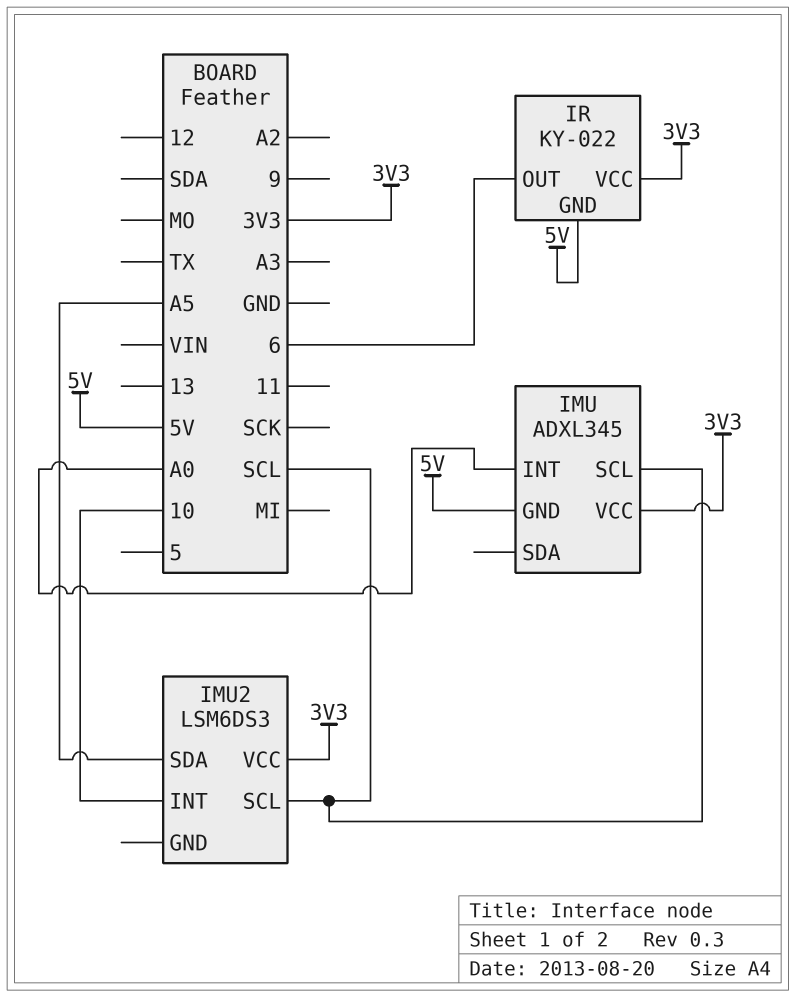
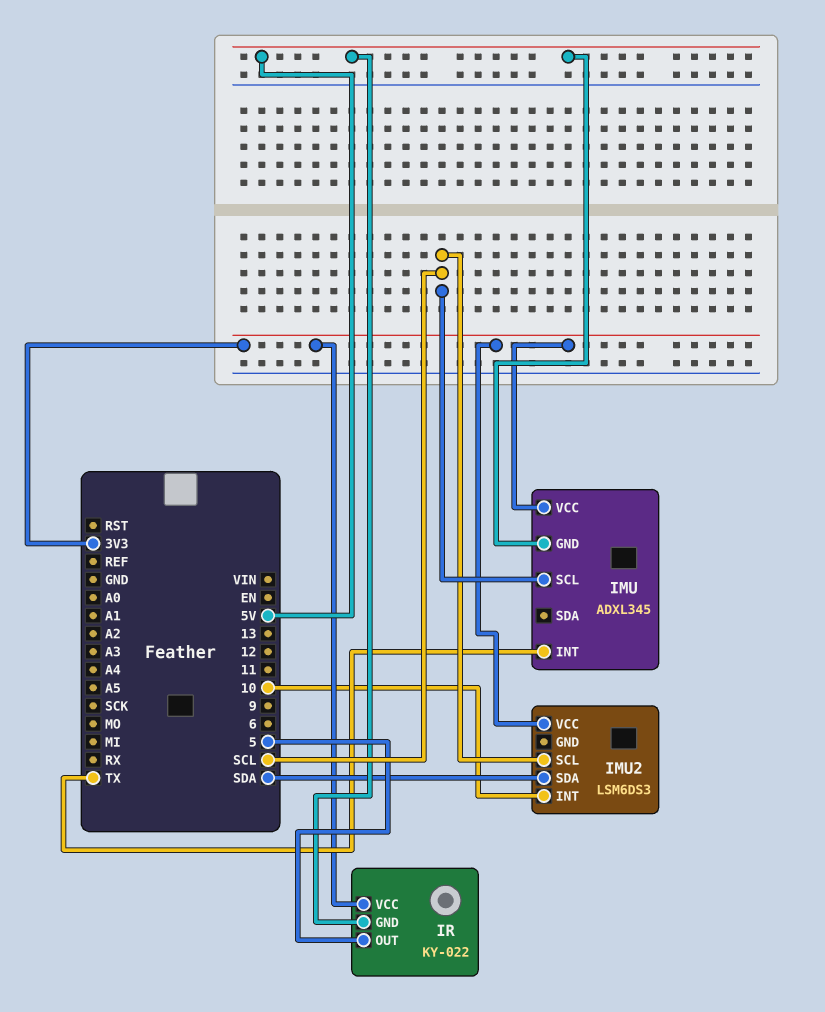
IMU pin INT: A0 -> TX
IMU2 pin SDA: A5 -> SDA
IR pin OUT: 6 -> 5

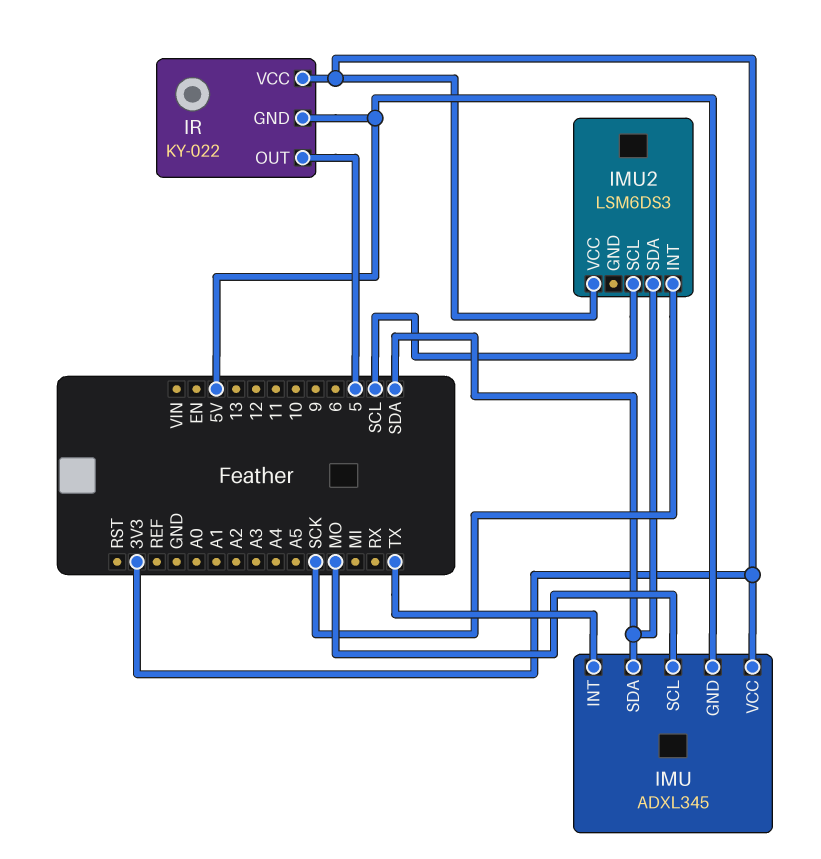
IMU pin SCL: SCL -> MO
IMU pin SDA: none -> SDA
IMU2 pin INT: 10 -> SCK

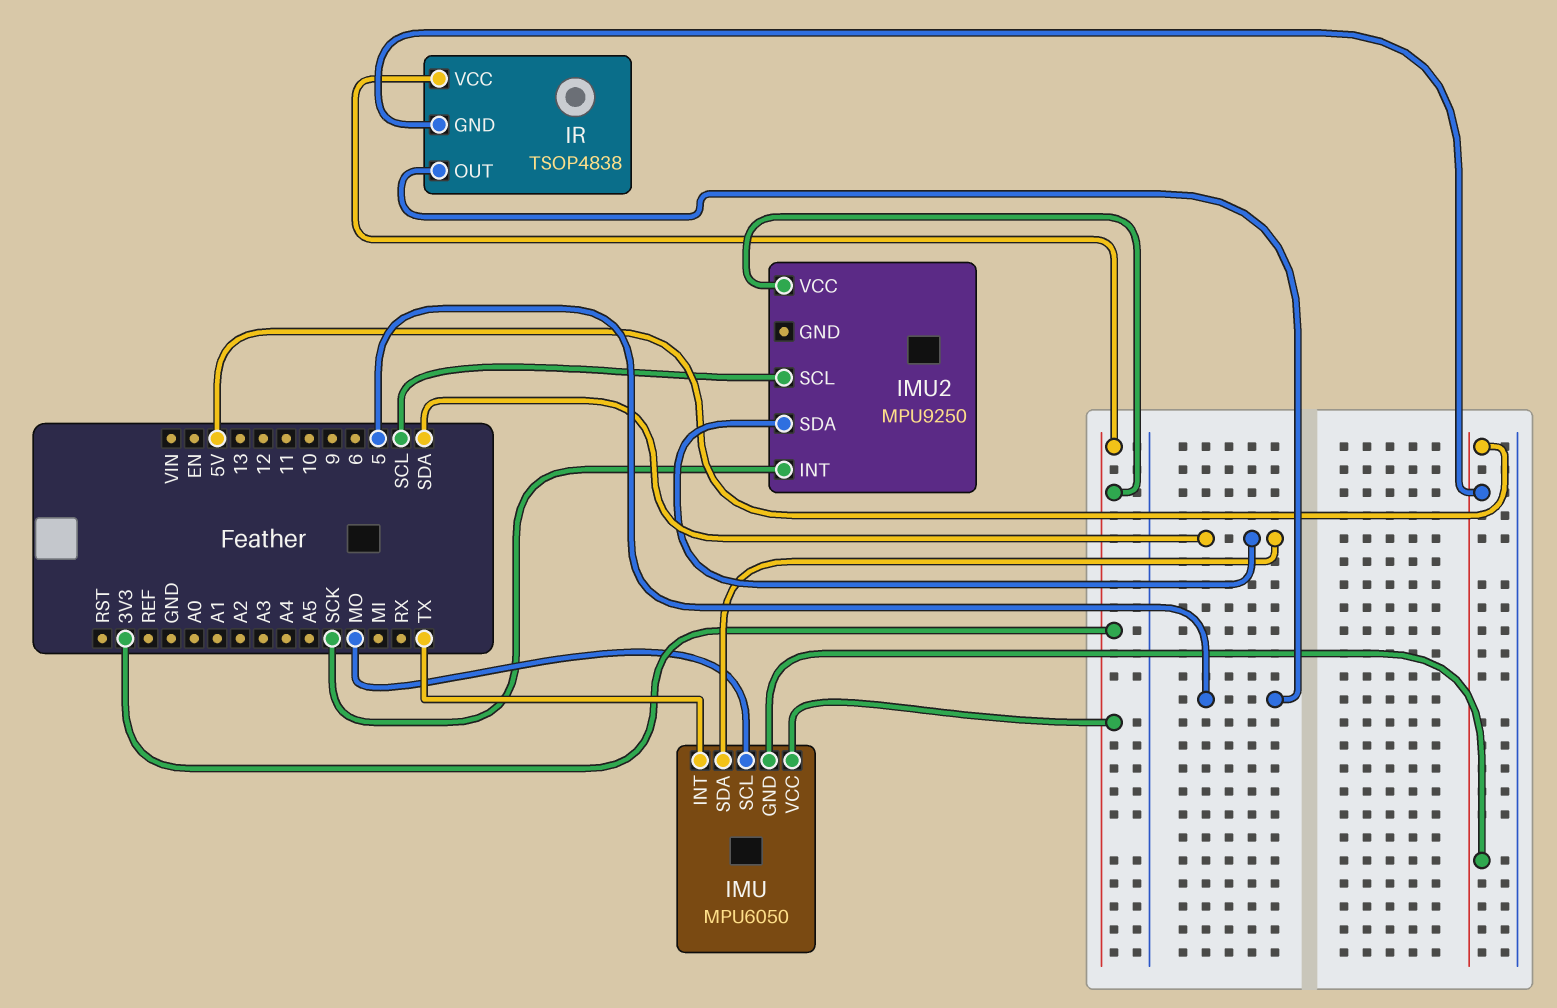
IMU: ADXL345 -> MPU6050
IMU2: LSM6DS3 -> MPU9250
IR: KY-022 -> TSOP4838

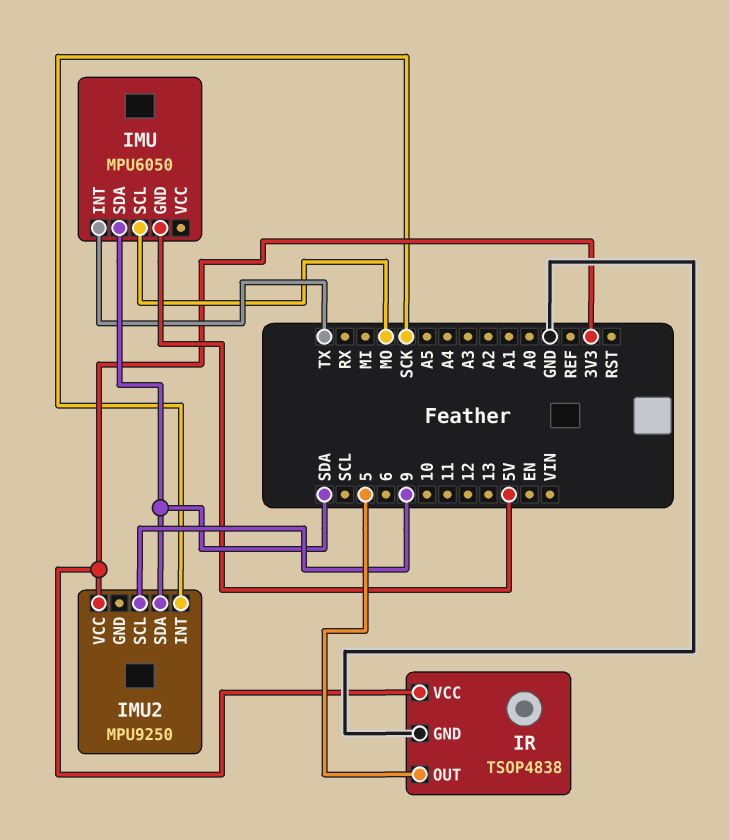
IMU pin VCC: 3V3 -> none
IMU2 pin SCL: SCL -> 9
IR pin GND: 5V -> GND

